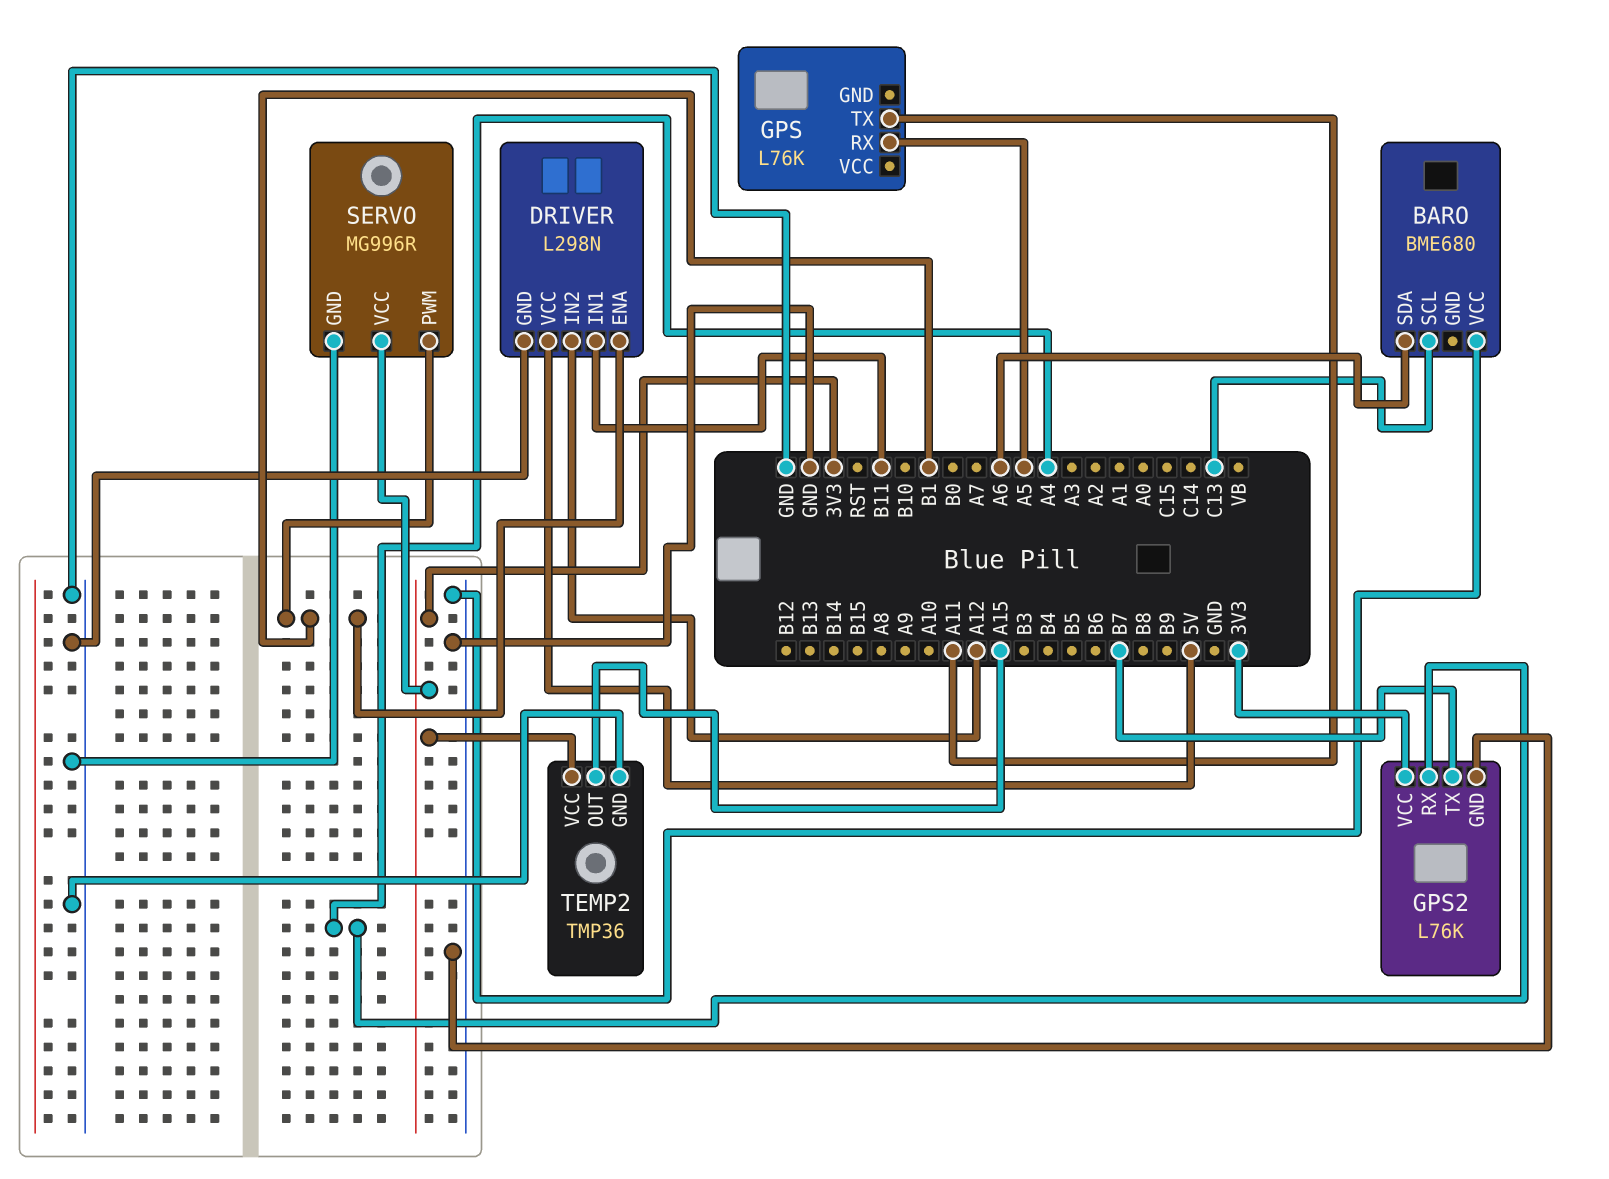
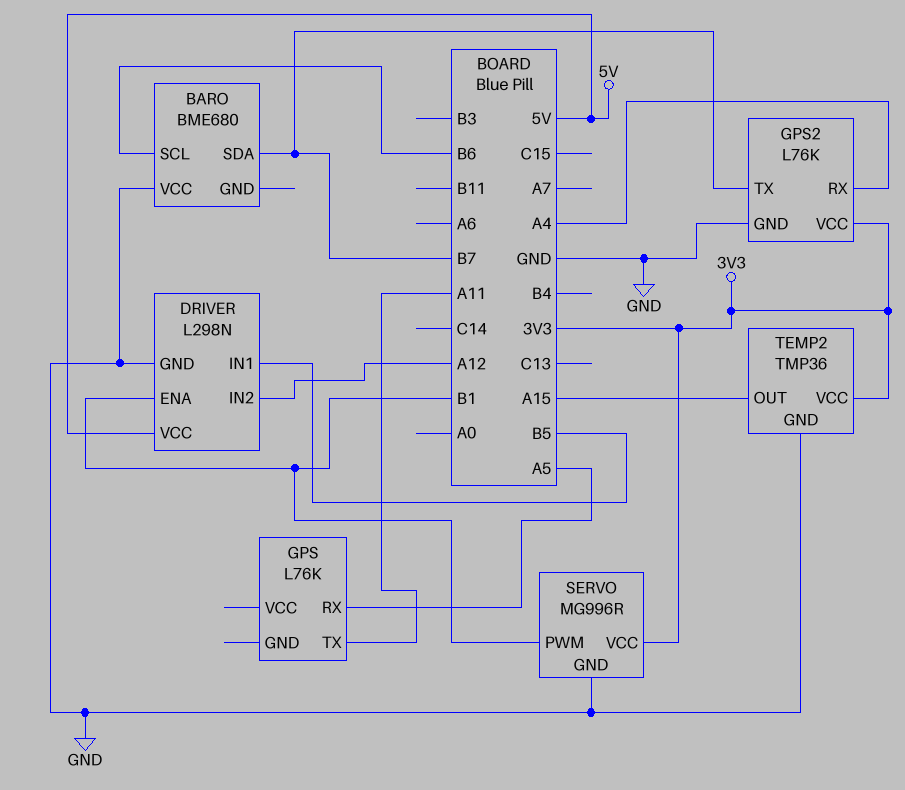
BARO pin SCL: C13 -> B6
BARO pin SDA: A6 -> B7
DRIVER pin IN1: B11 -> B5

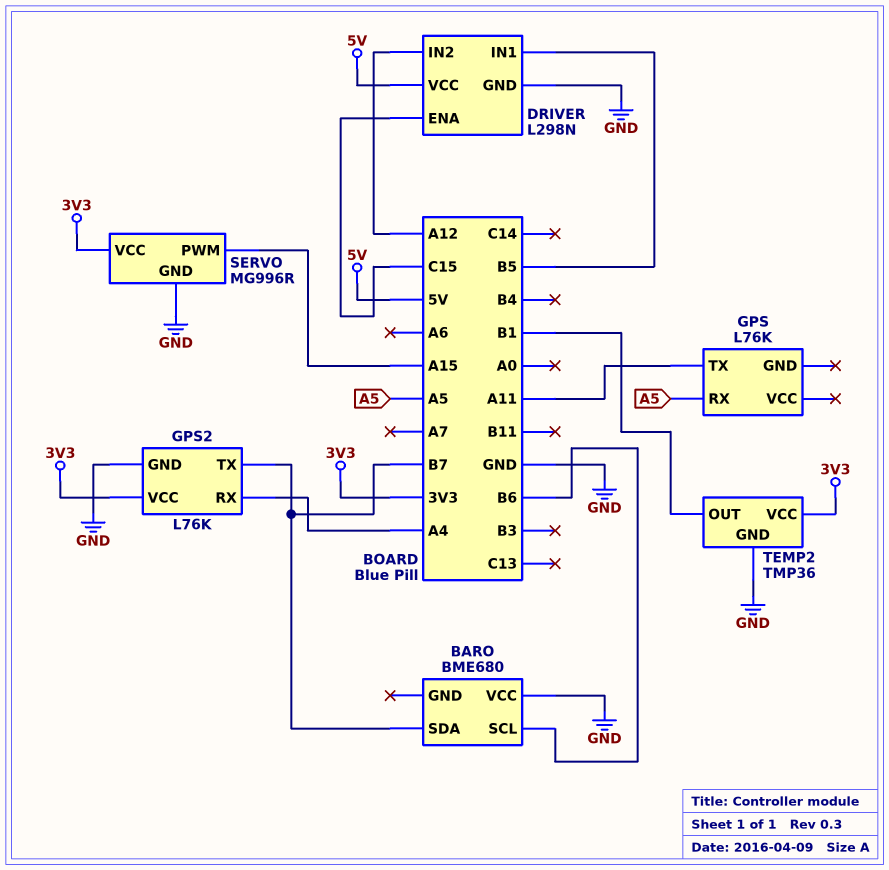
DRIVER pin ENA: B1 -> C15
SERVO pin PWM: B1 -> A15
TEMP2 pin OUT: A15 -> B1

